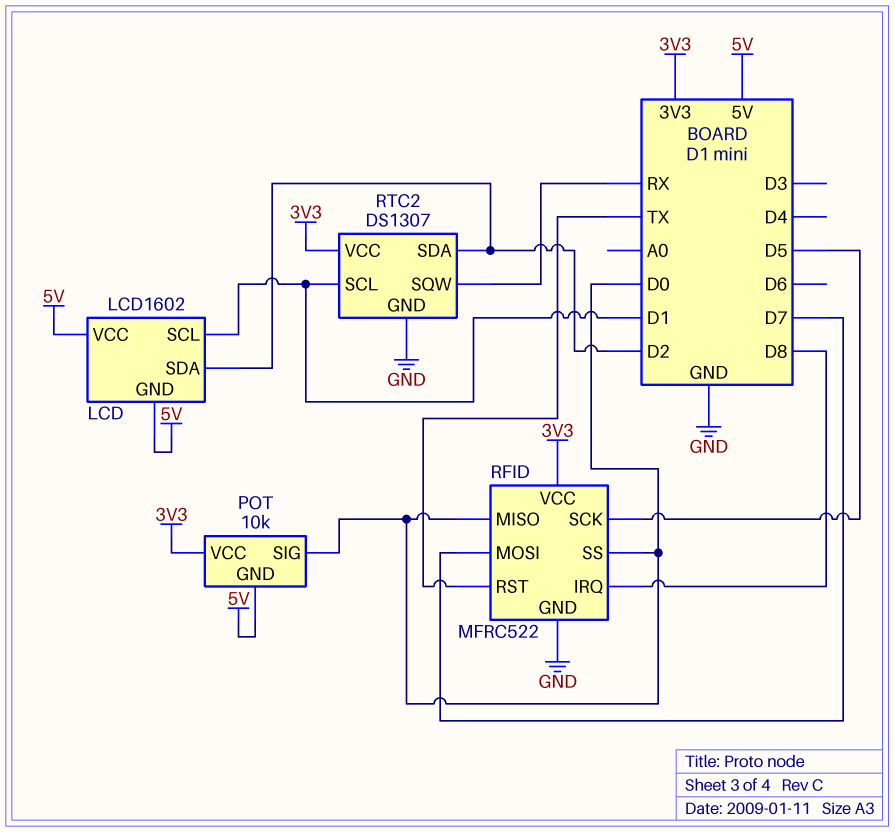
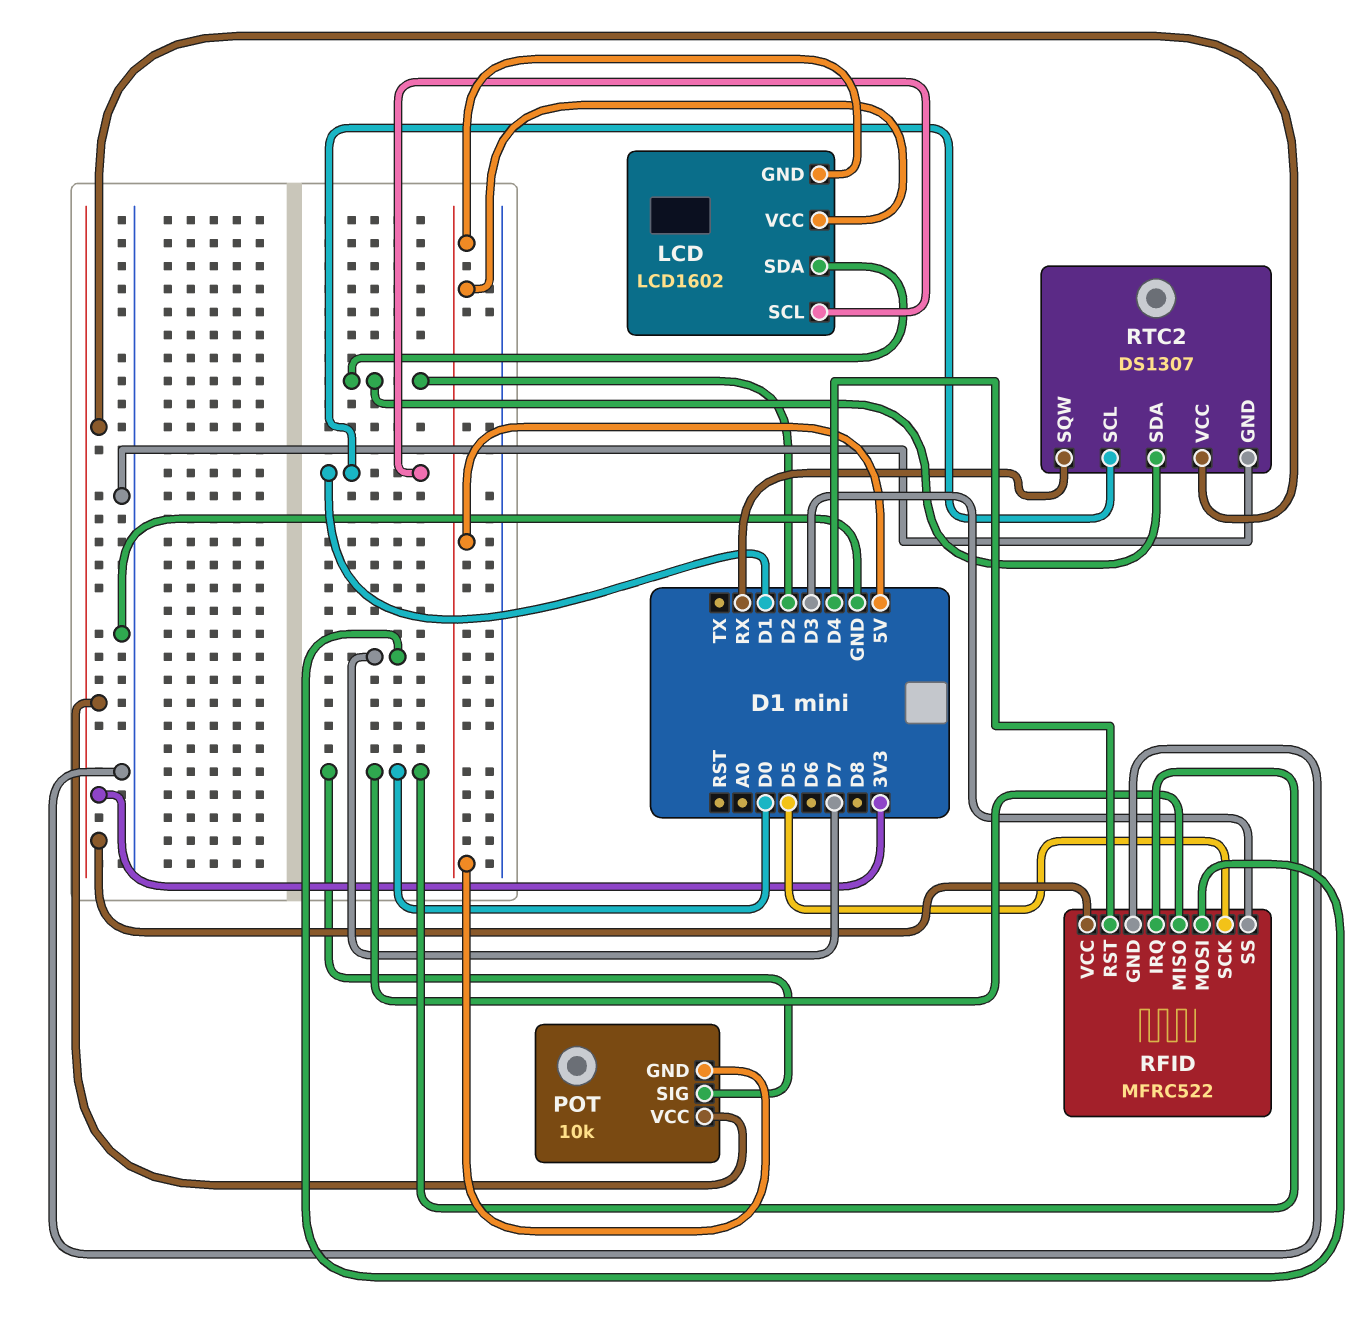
RFID pin IRQ: D8 -> D0
RFID pin RST: TX -> D4
RFID pin SS: D0 -> D3

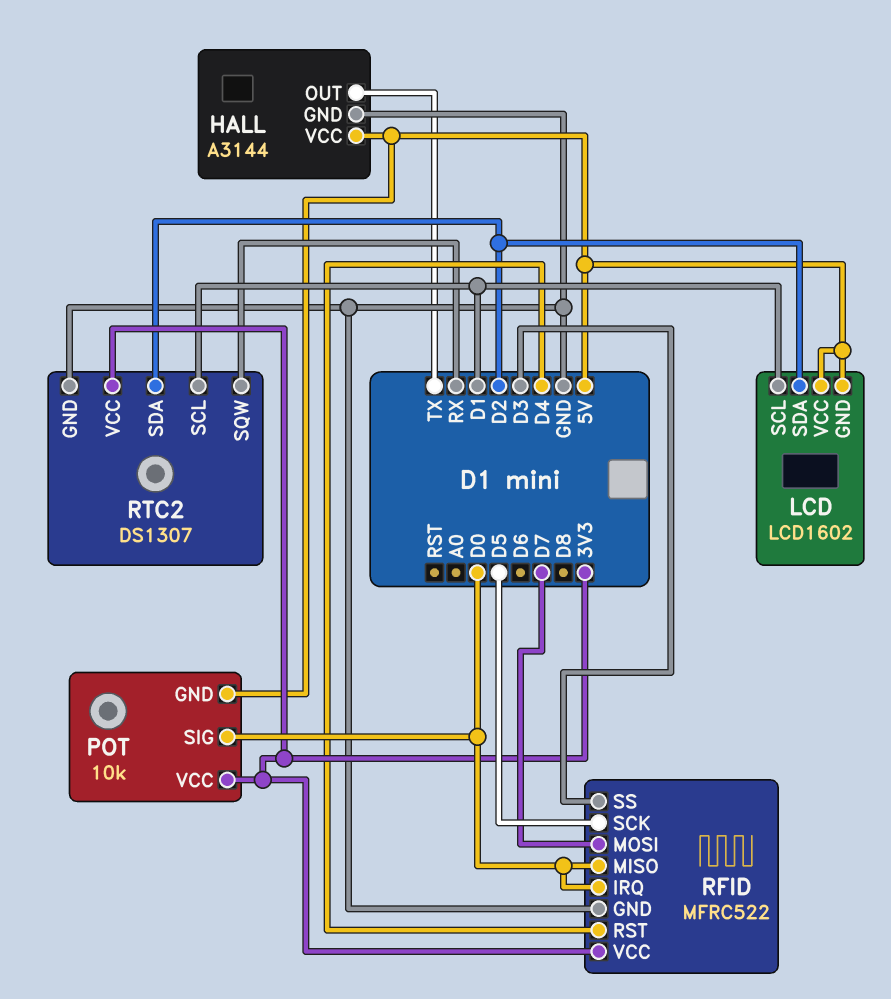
HALL: none -> A3144
HALL pin GND: none -> GND
HALL pin OUT: none -> TX
HALL pin VCC: none -> 5V

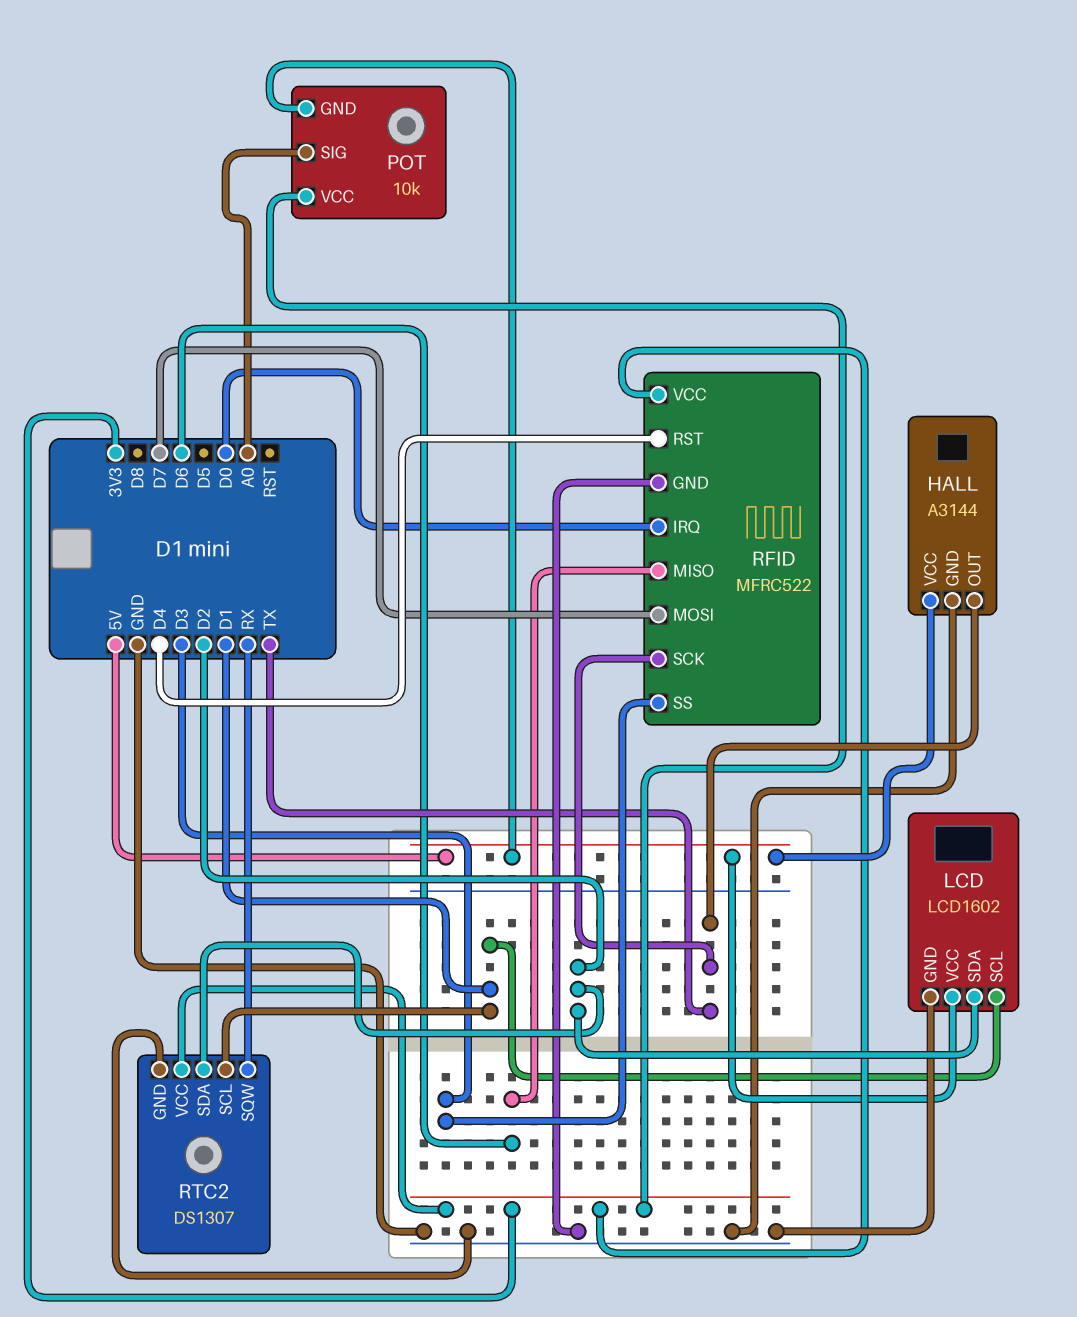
LCD pin GND: 5V -> GND
POT pin SIG: D0 -> A0
RFID pin MISO: D0 -> D6
RFID pin SCK: D5 -> TX

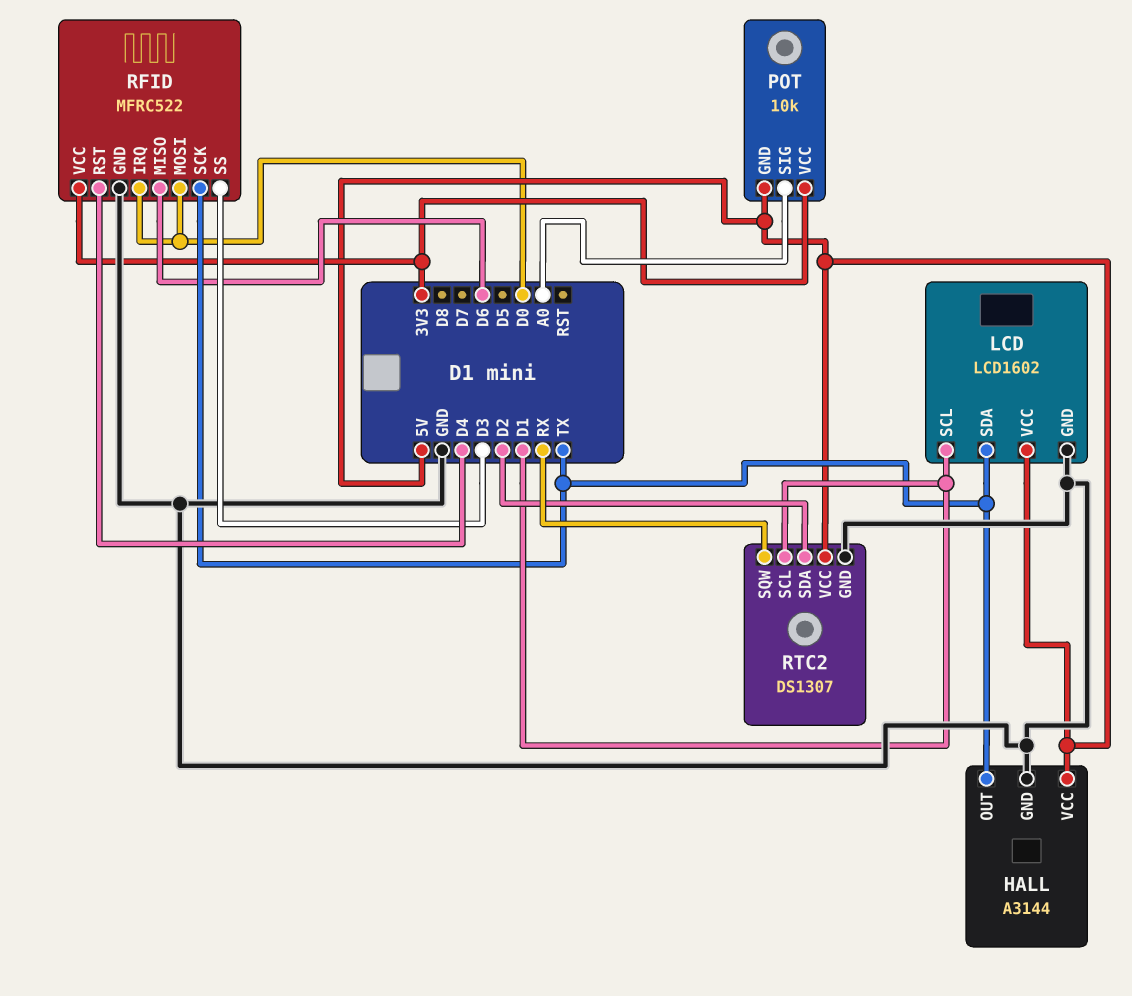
LCD pin SDA: D2 -> TX
RFID pin MOSI: D7 -> D0
RTC2 pin VCC: 3V3 -> 5V

